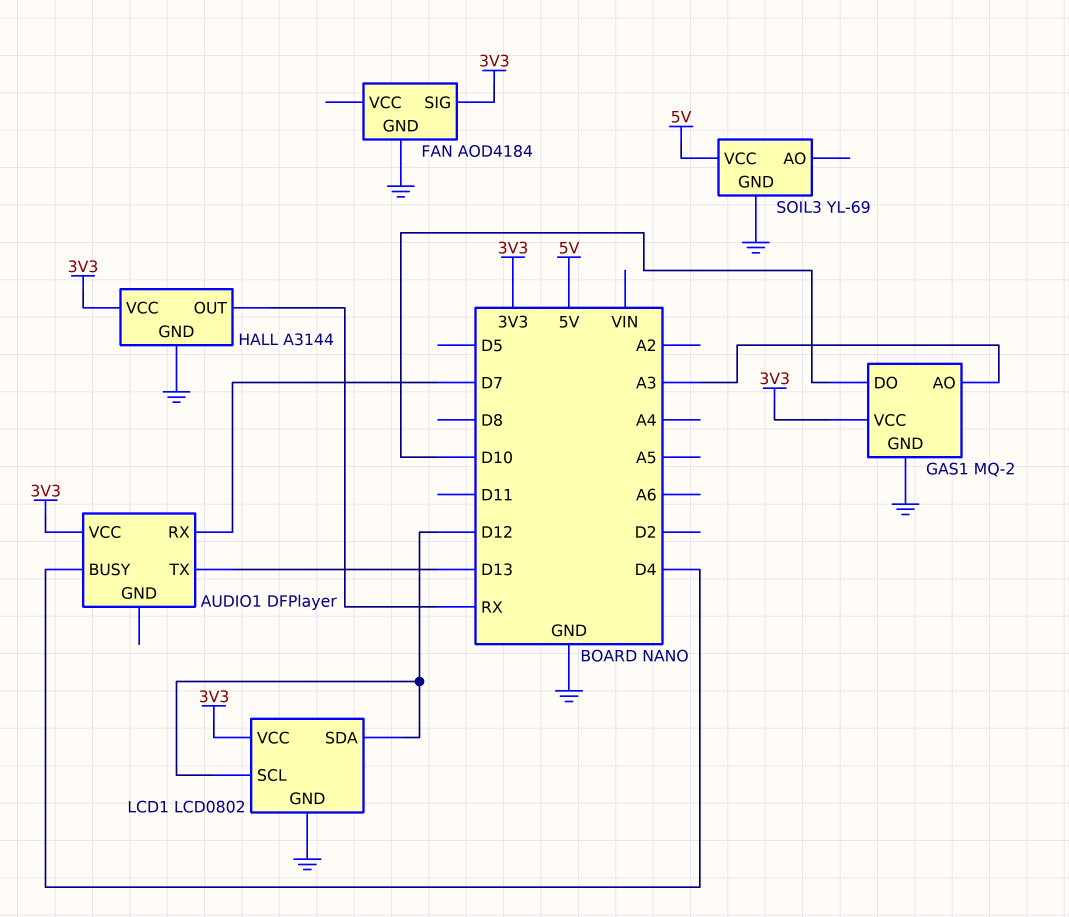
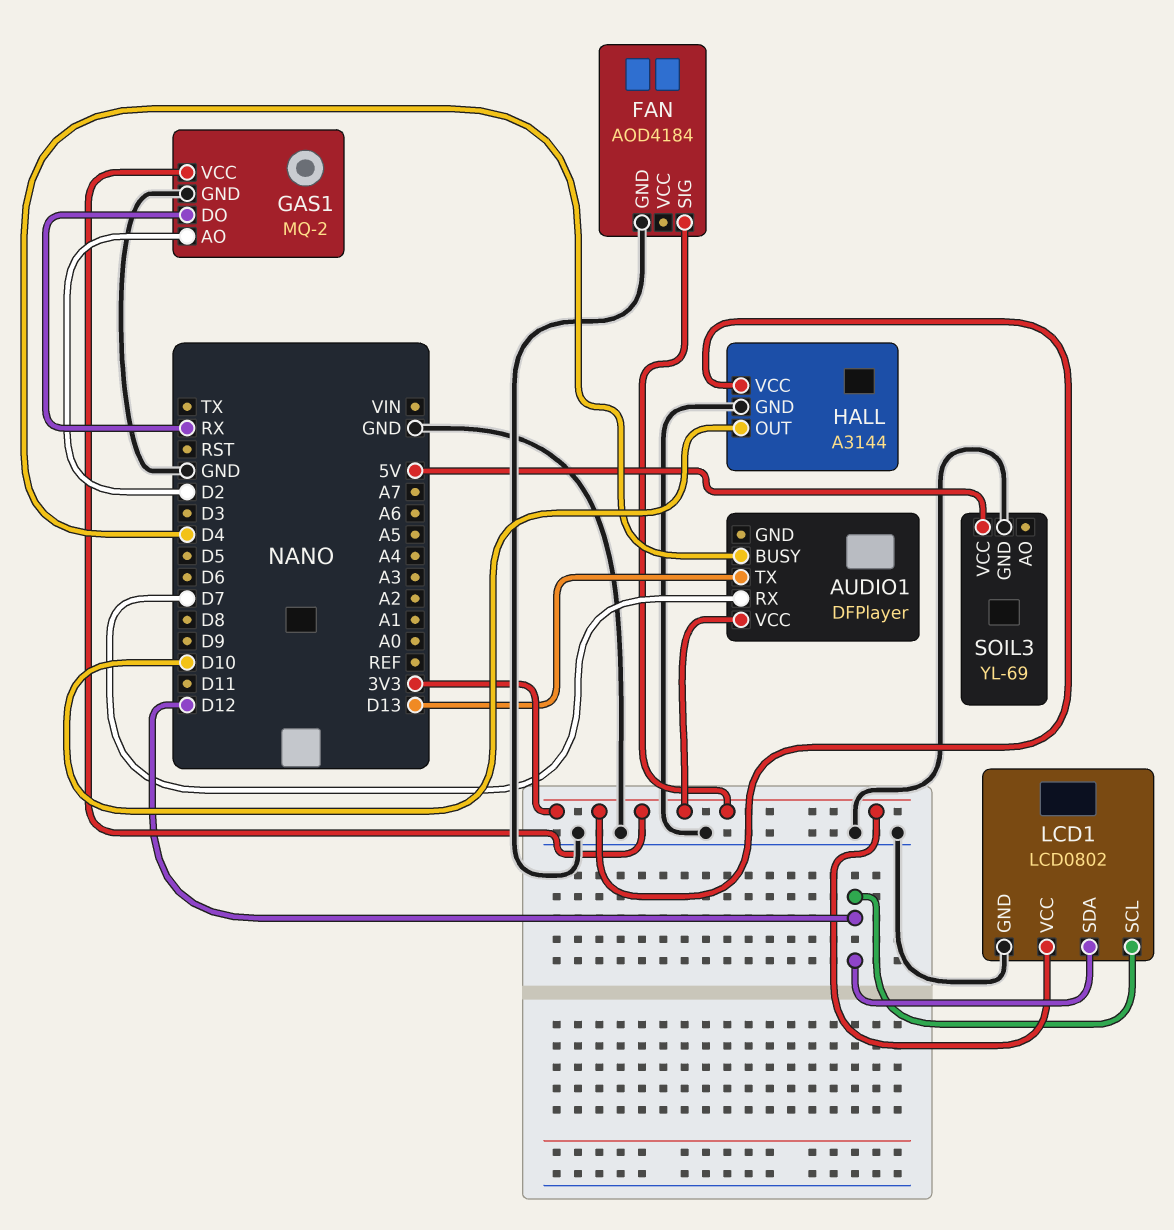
GAS1 pin AO: A3 -> D2
GAS1 pin DO: D10 -> RX
HALL pin OUT: RX -> D10

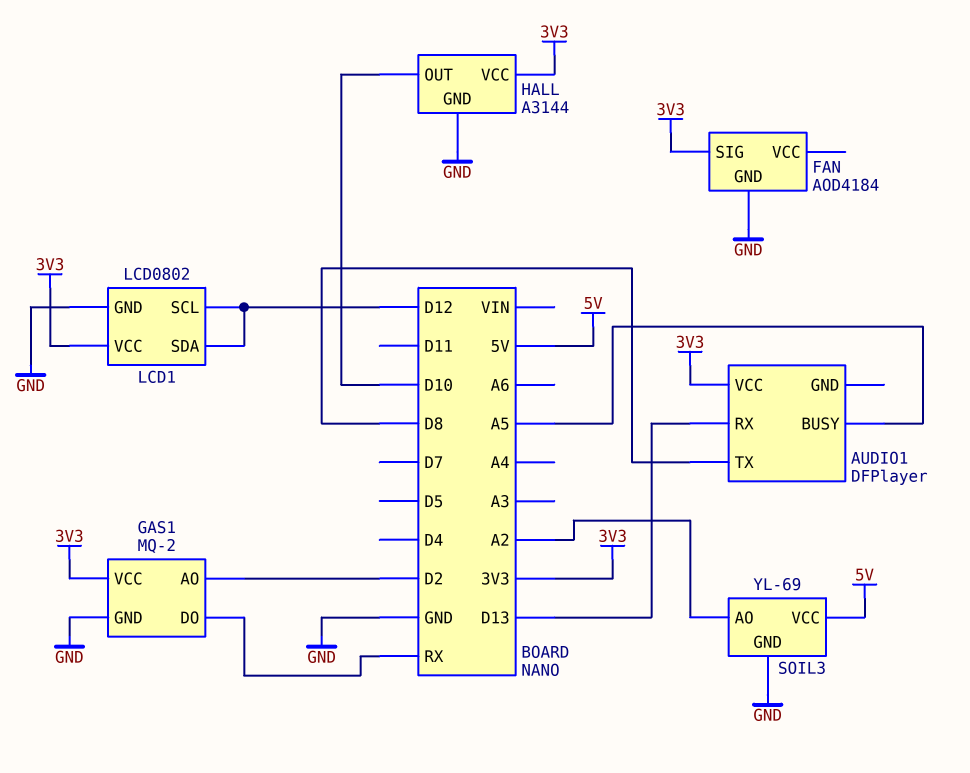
AUDIO1 pin BUSY: D4 -> A5
AUDIO1 pin RX: D7 -> D13
AUDIO1 pin TX: D13 -> D8
SOIL3 pin AO: none -> A2

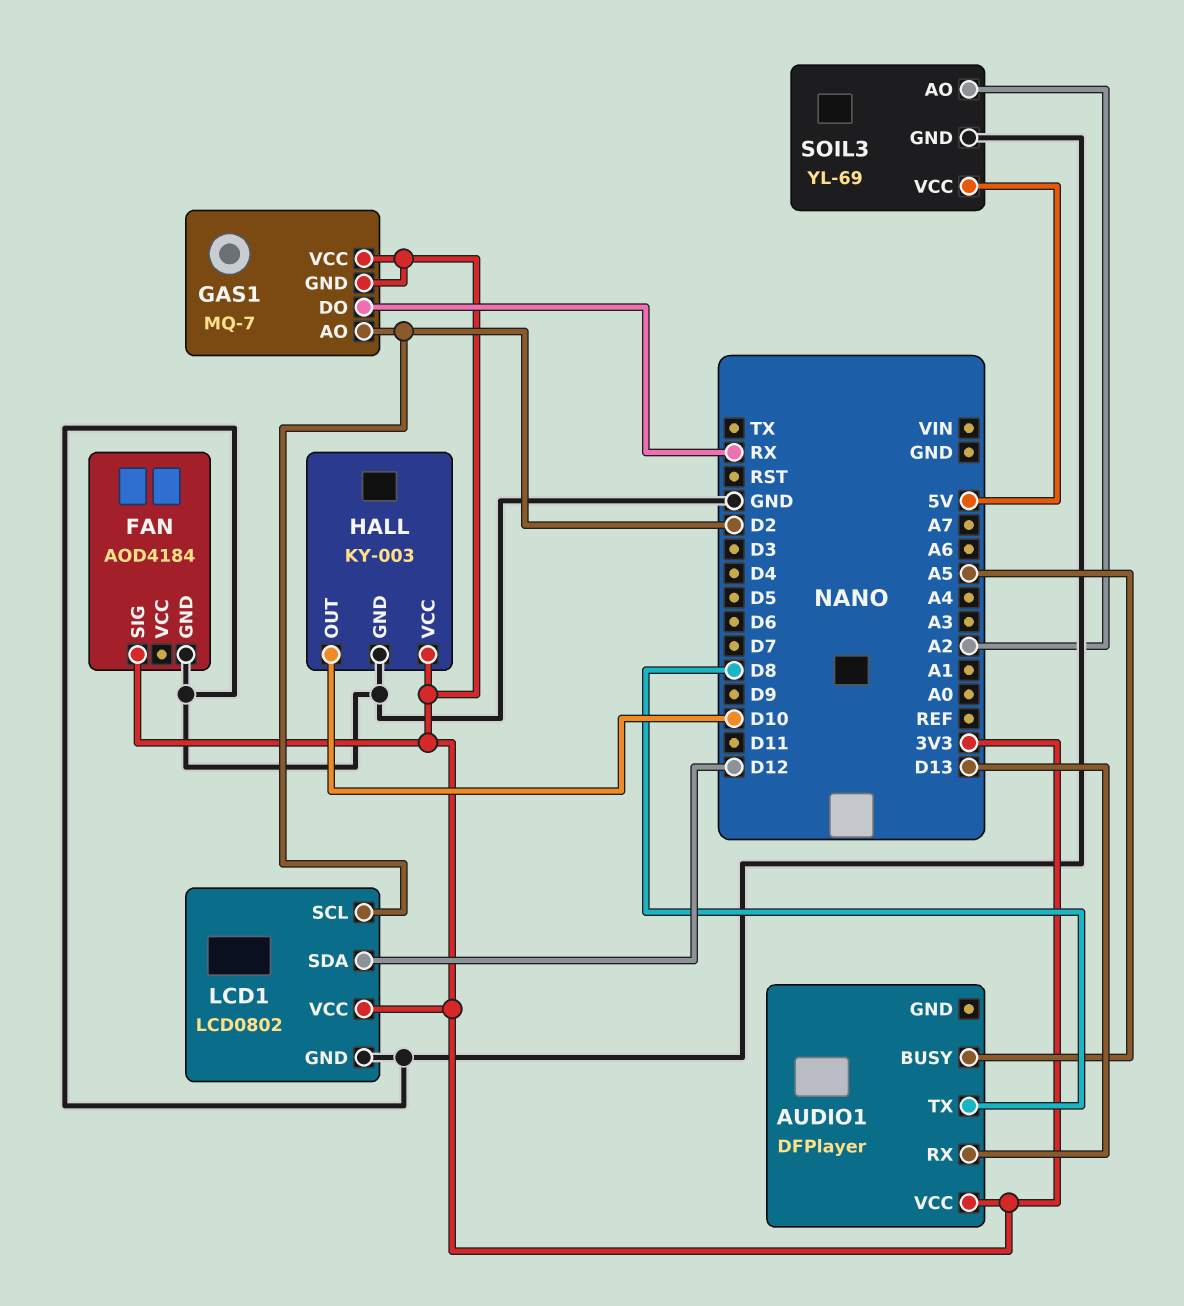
GAS1: MQ-2 -> MQ-7
GAS1 pin GND: GND -> 3V3
HALL: A3144 -> KY-003
LCD1 pin SCL: D12 -> D2

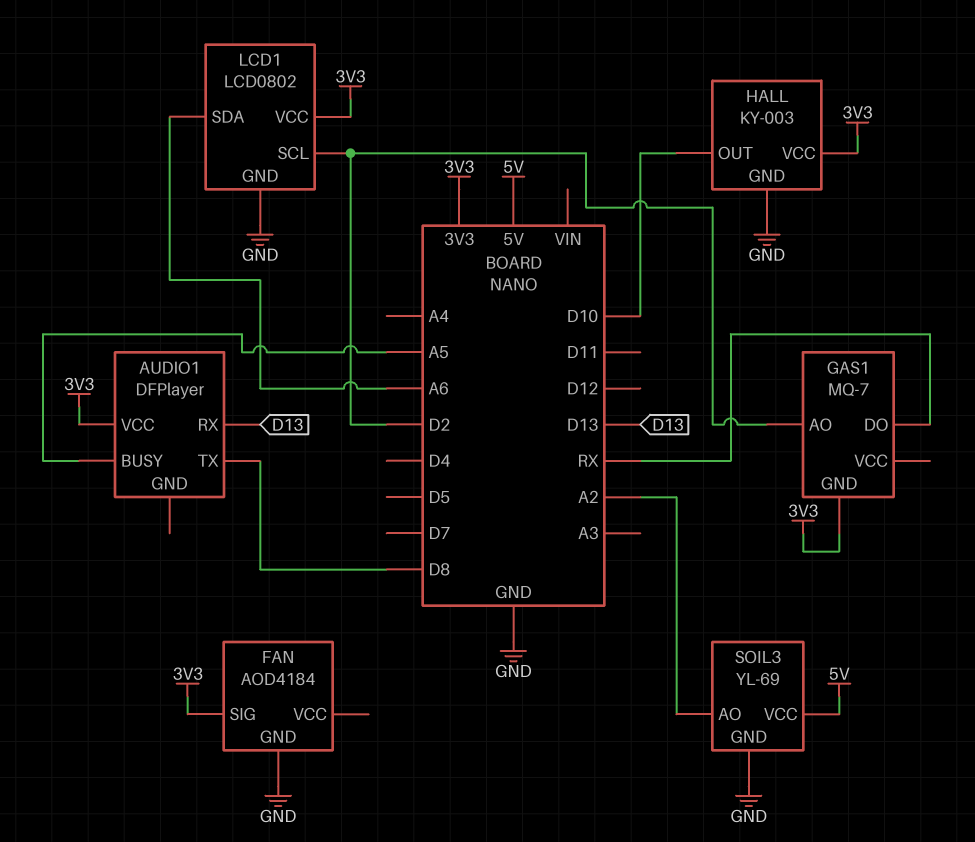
GAS1 pin VCC: 3V3 -> none
LCD1 pin SDA: D12 -> A6

